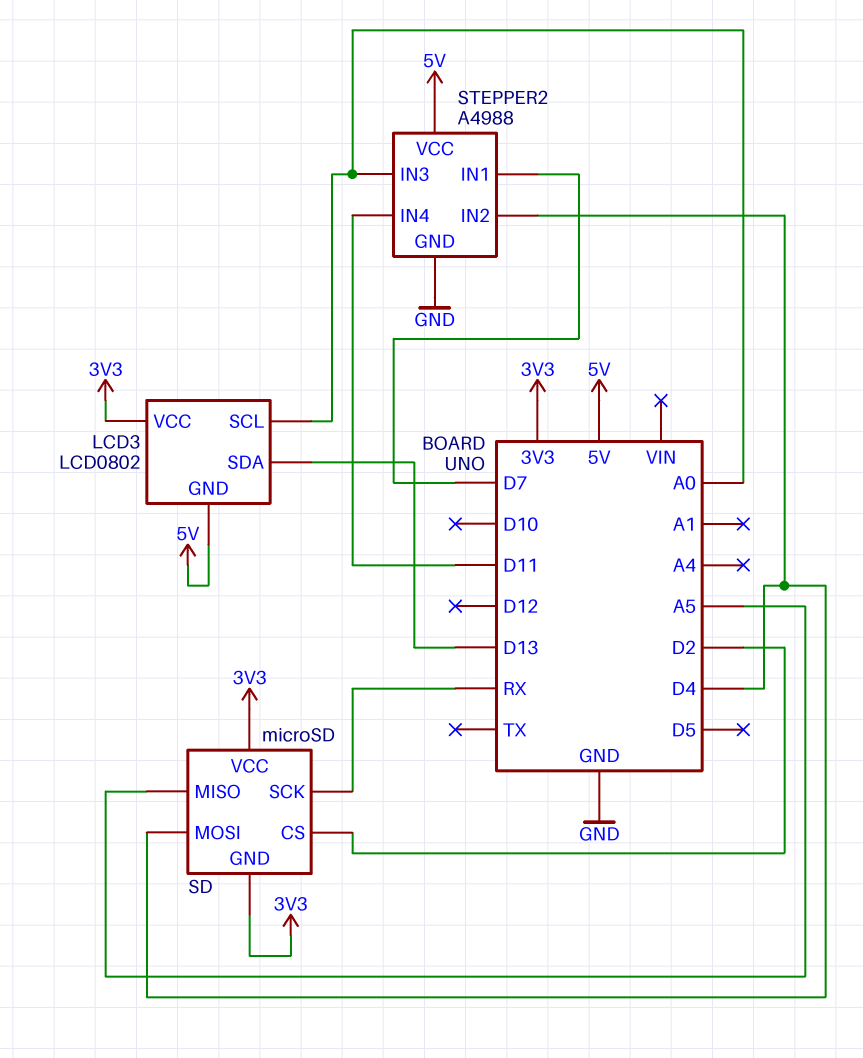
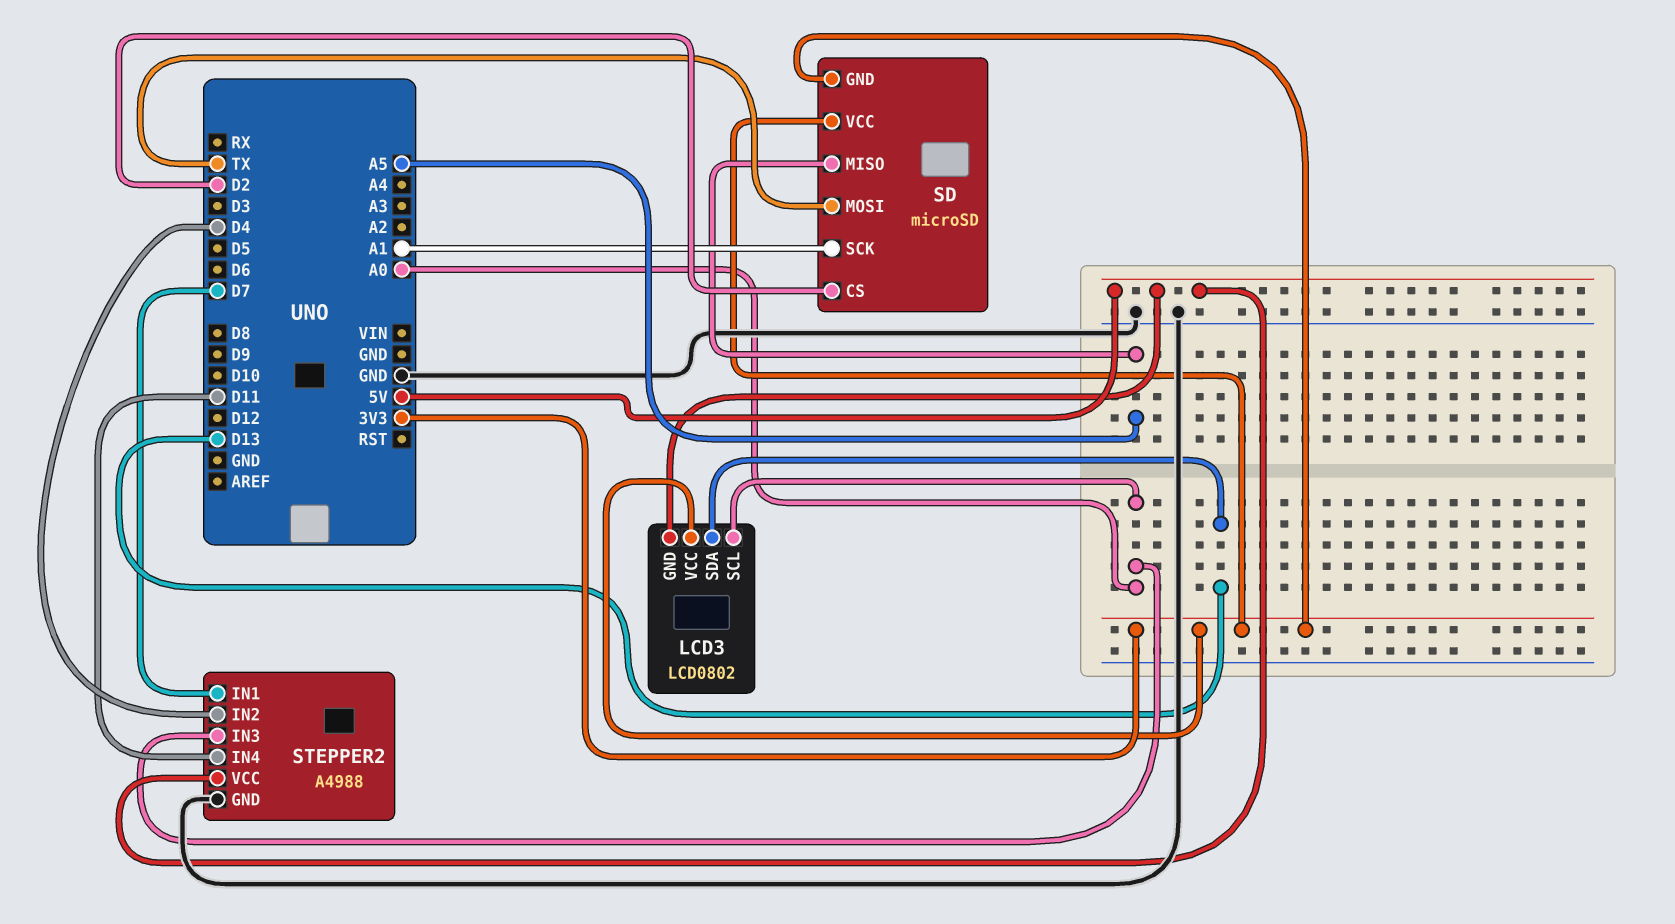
SD pin MOSI: D4 -> TX
SD pin SCK: RX -> A1

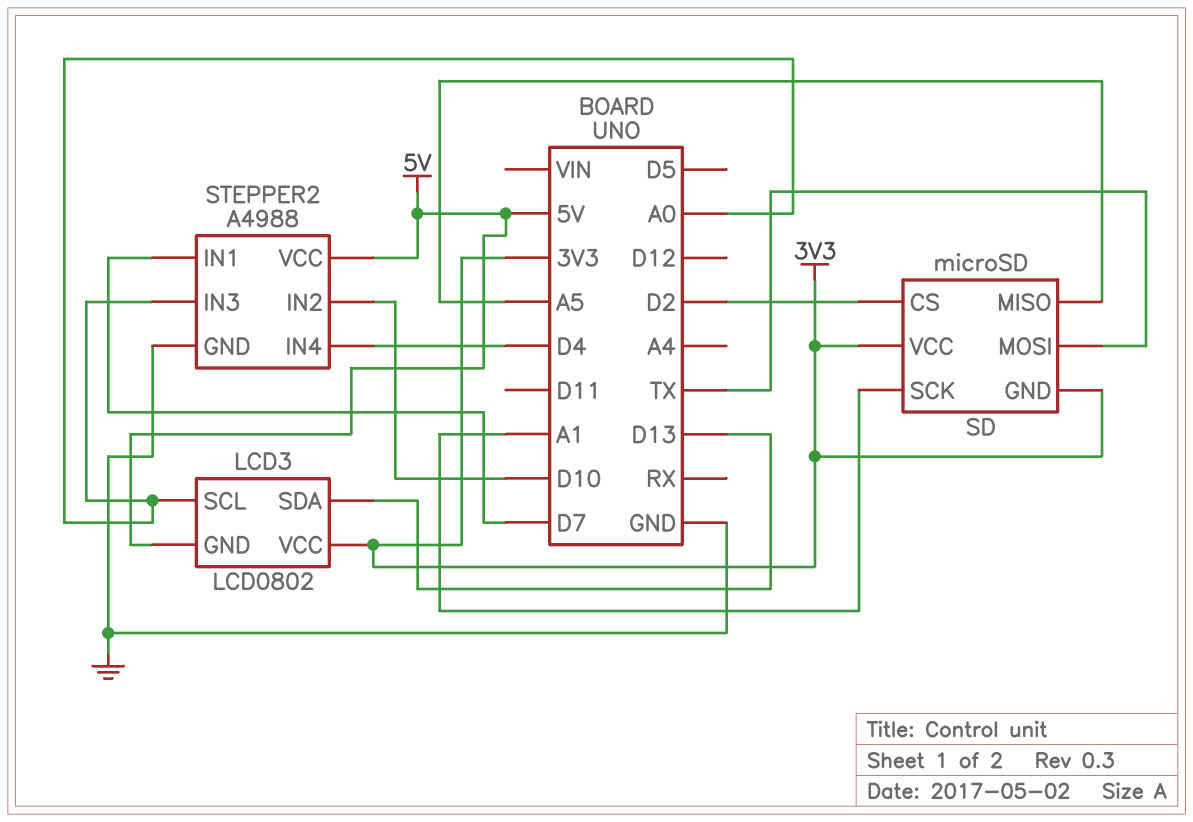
STEPPER2 pin IN2: D4 -> D10
STEPPER2 pin IN4: D11 -> D4

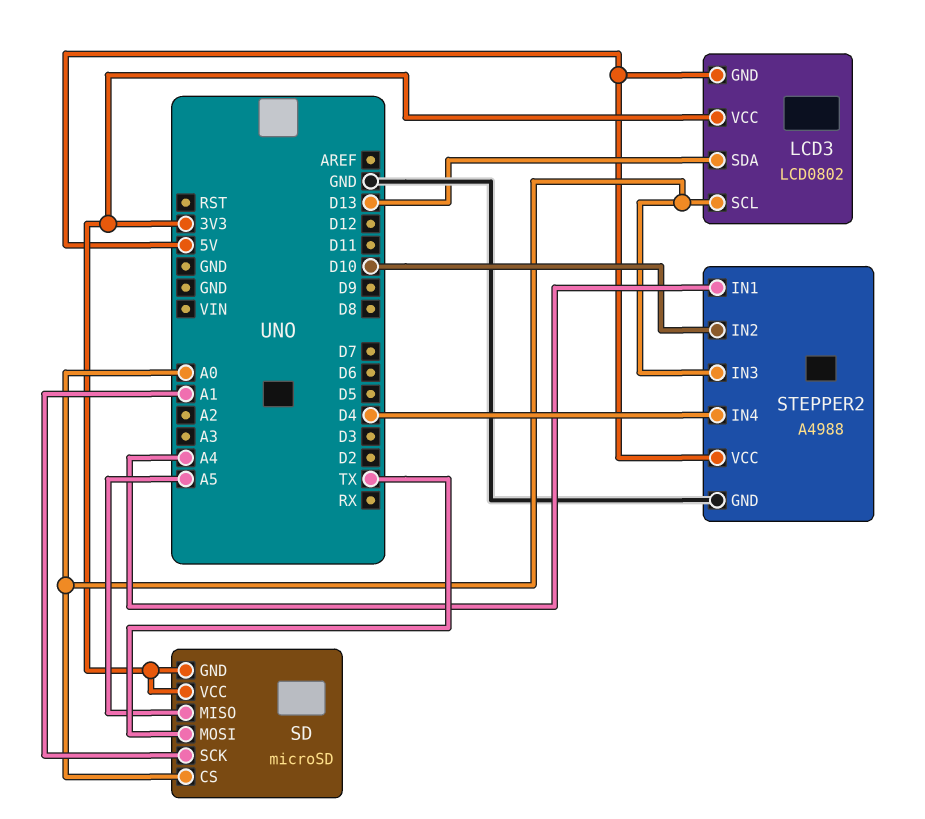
SD pin CS: D2 -> A0
STEPPER2 pin IN1: D7 -> A4

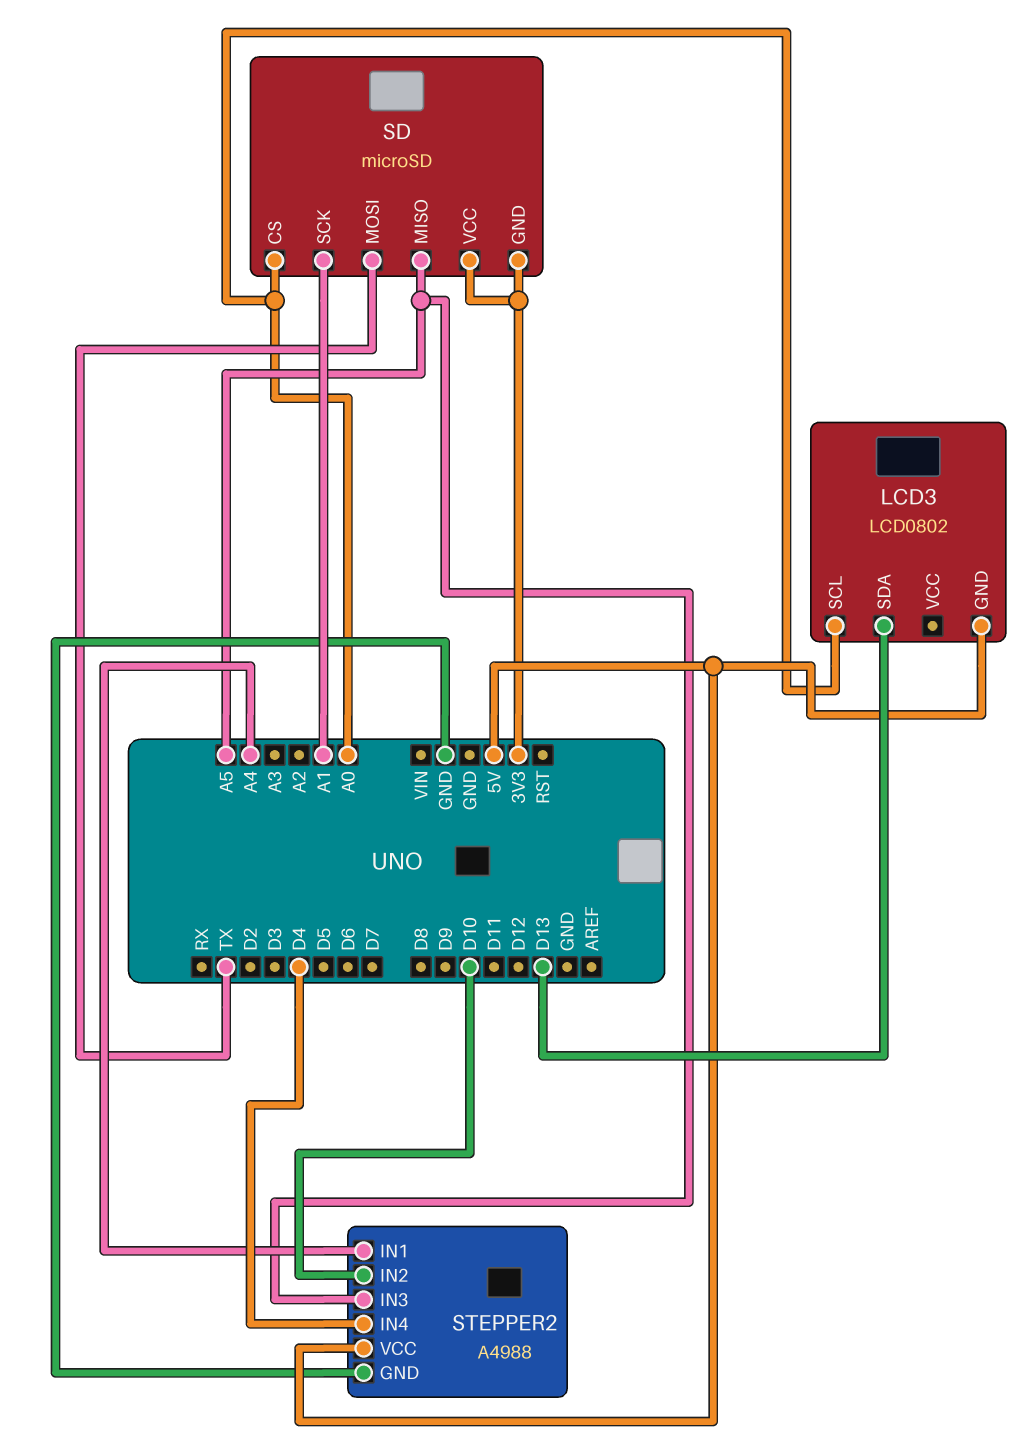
LCD3 pin VCC: 3V3 -> none
STEPPER2 pin IN3: A0 -> A5

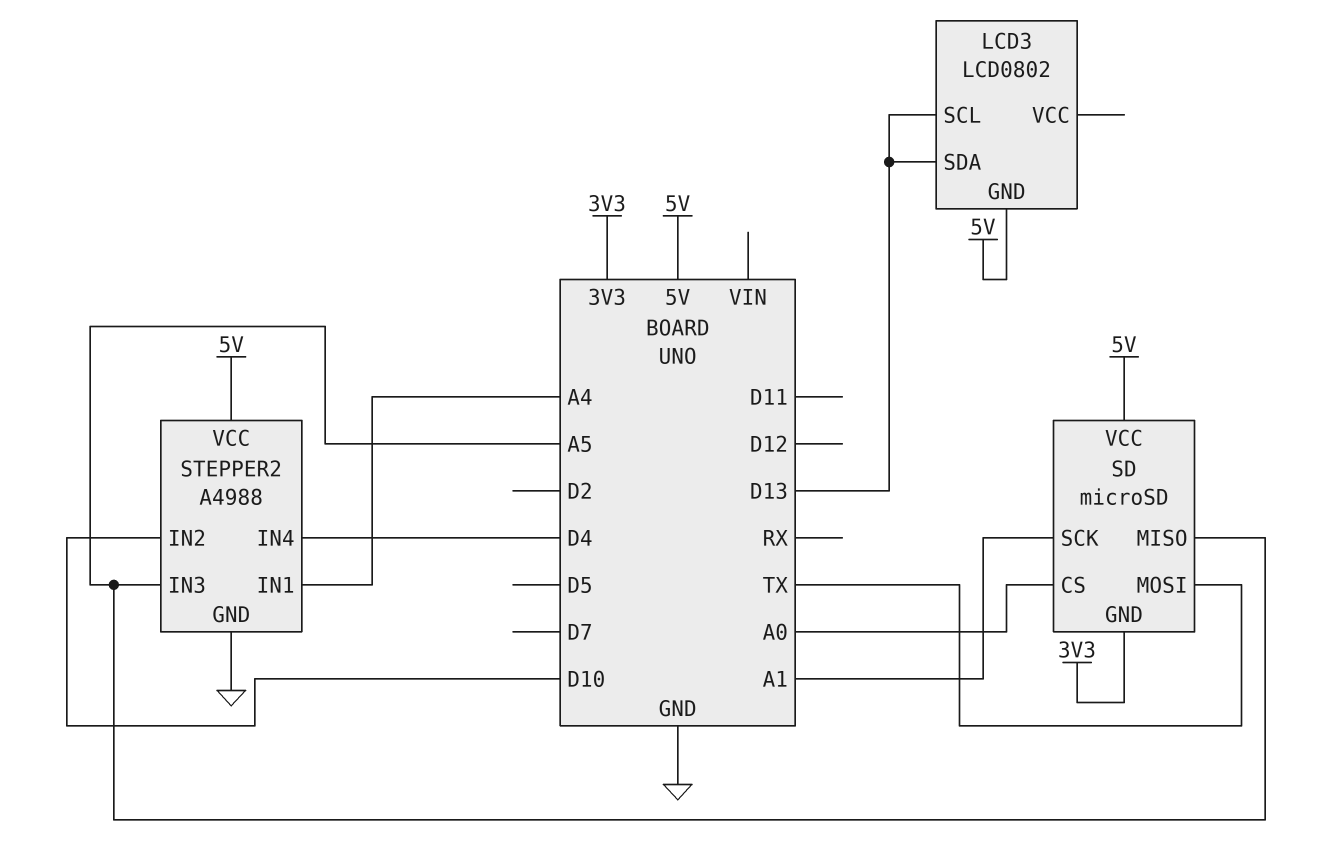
LCD3 pin SCL: A0 -> D13
SD pin VCC: 3V3 -> 5V

